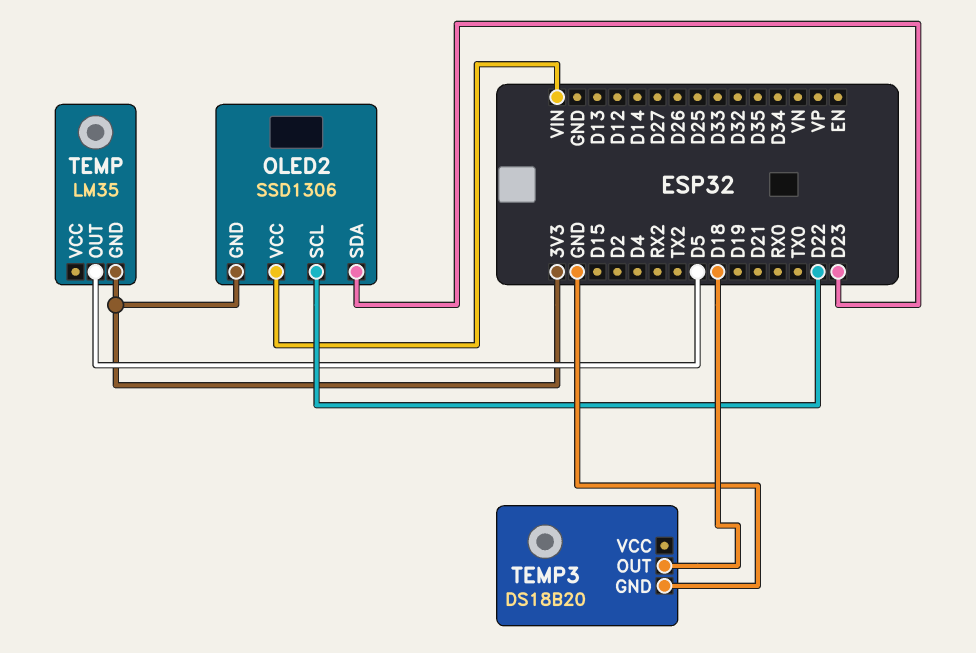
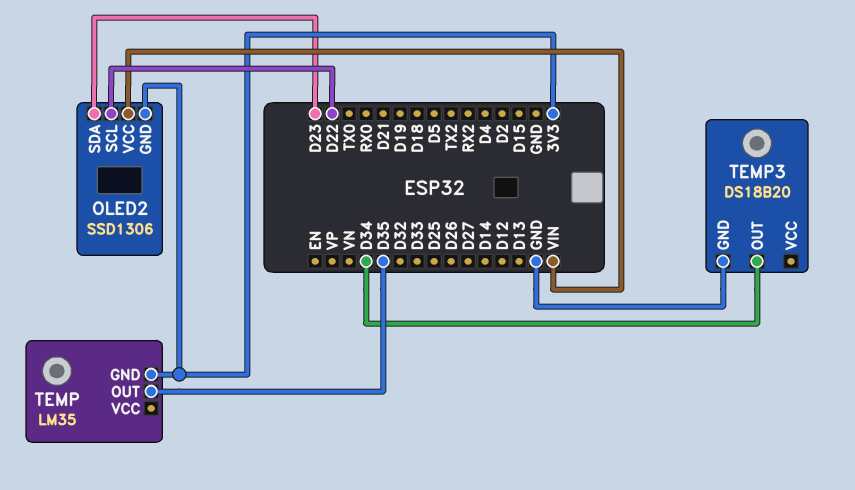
TEMP pin OUT: D5 -> D35
TEMP3 pin OUT: D18 -> D34

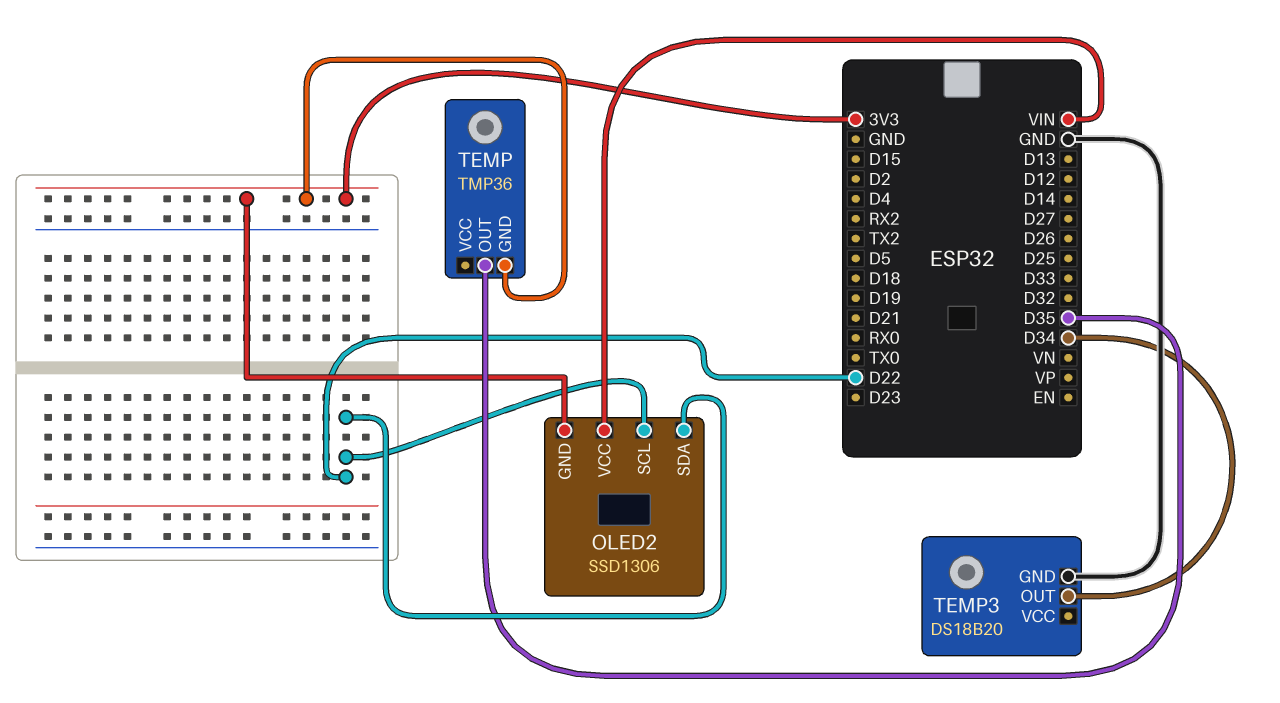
OLED2 pin SDA: D23 -> D22
TEMP: LM35 -> TMP36

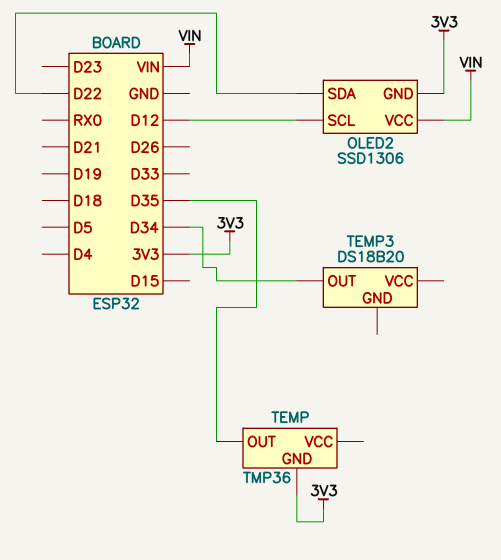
OLED2 pin SCL: D22 -> D12
TEMP3 pin GND: GND -> none

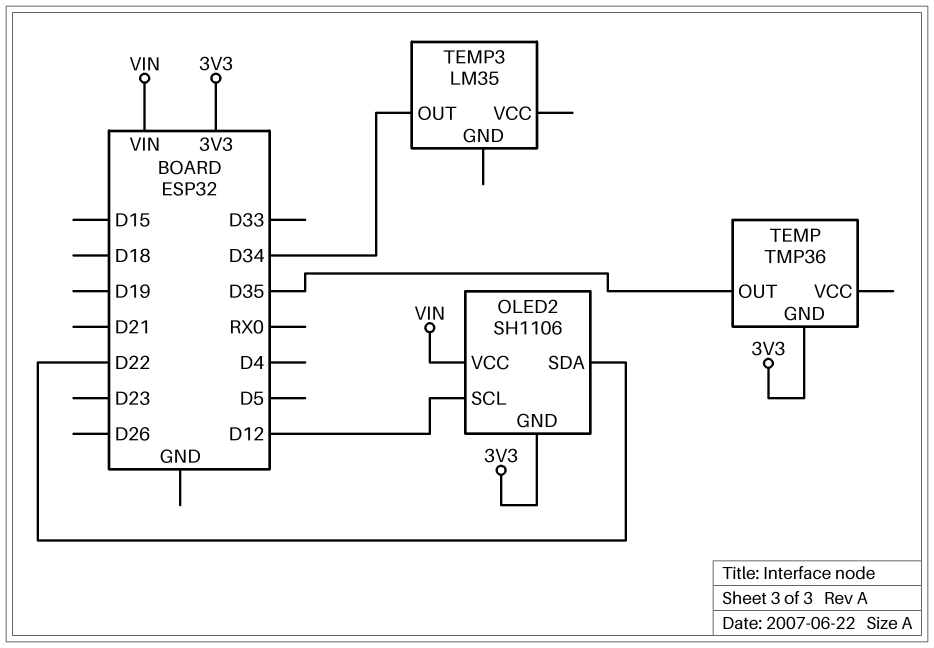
OLED2: SSD1306 -> SH1106
TEMP3: DS18B20 -> LM35

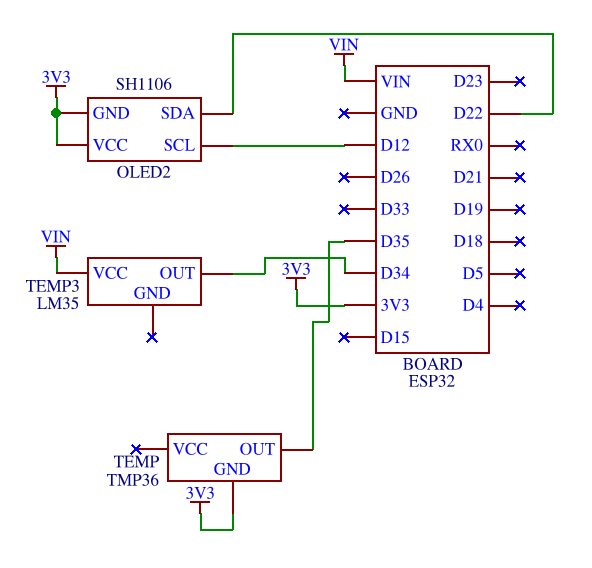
OLED2 pin VCC: VIN -> 3V3
TEMP3 pin VCC: none -> VIN

